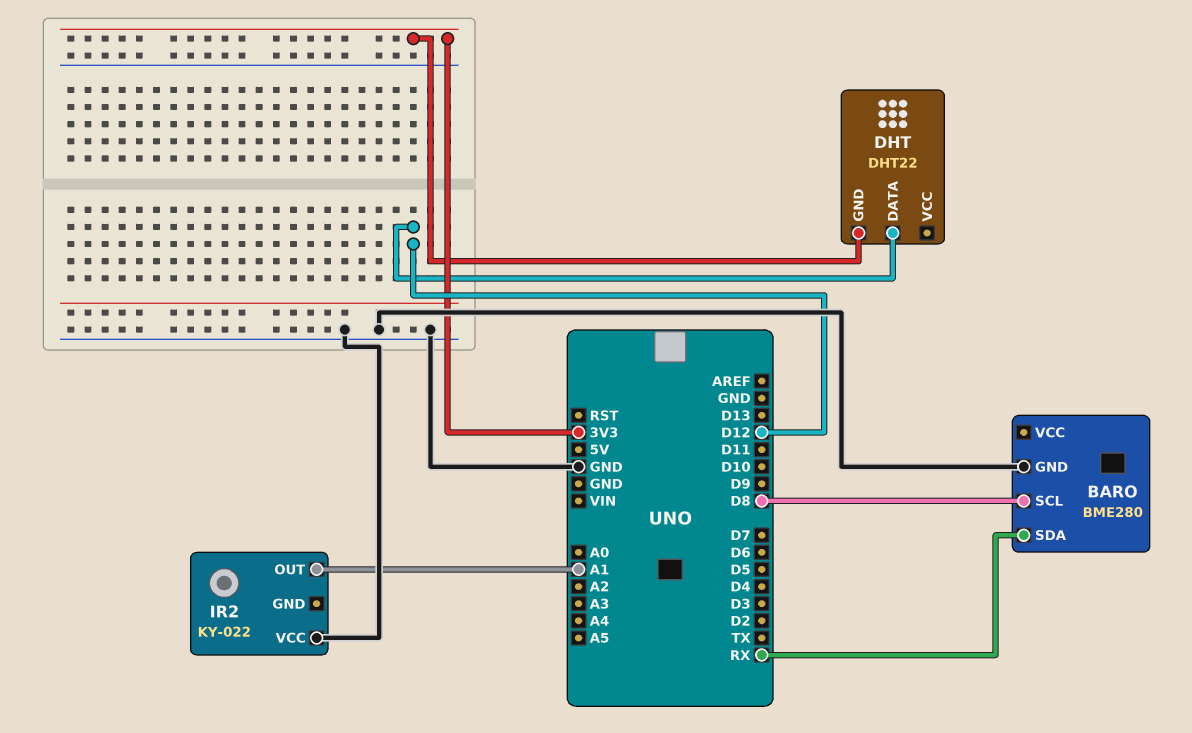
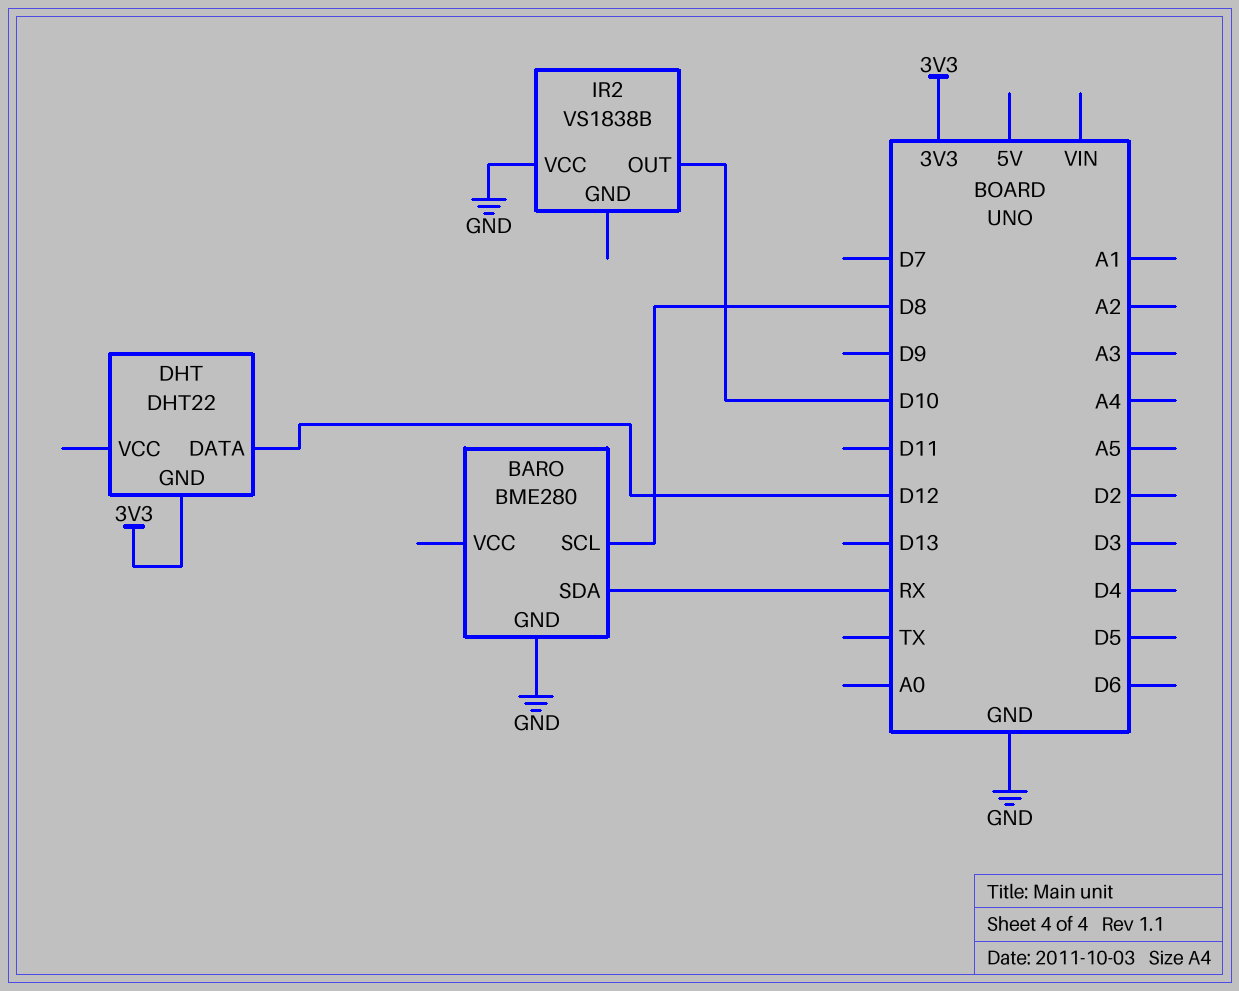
IR2: KY-022 -> VS1838B
IR2 pin OUT: A1 -> D10

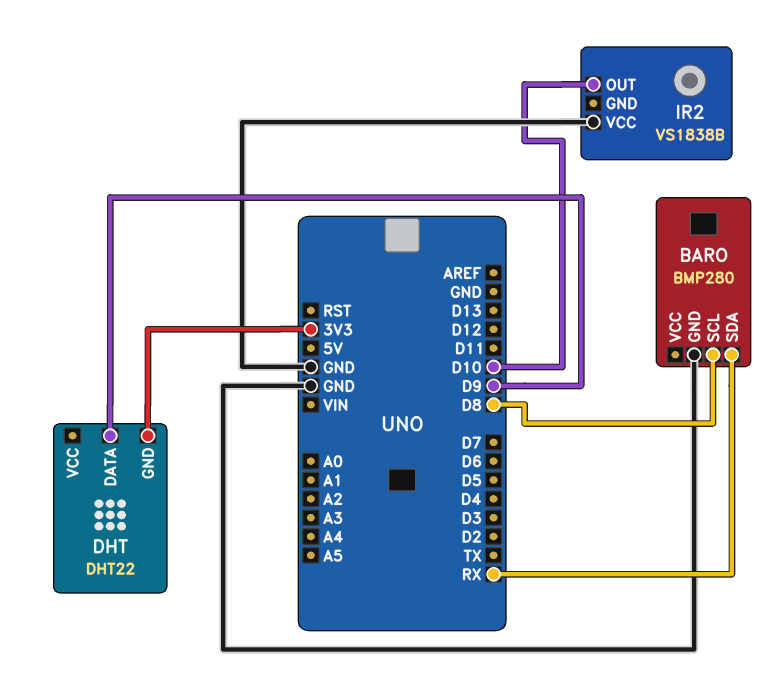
BARO: BME280 -> BMP280
DHT pin DATA: D12 -> D9

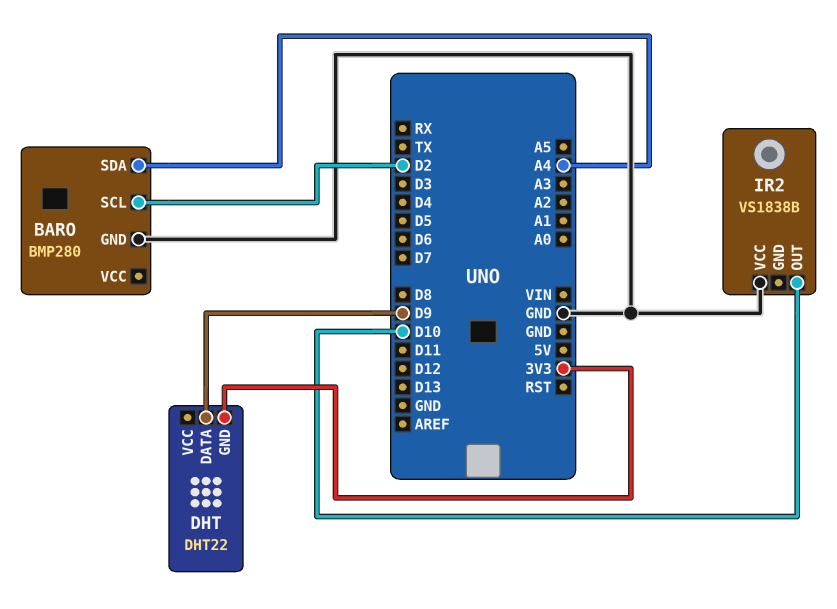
BARO pin SCL: D8 -> D2
BARO pin SDA: RX -> A4

